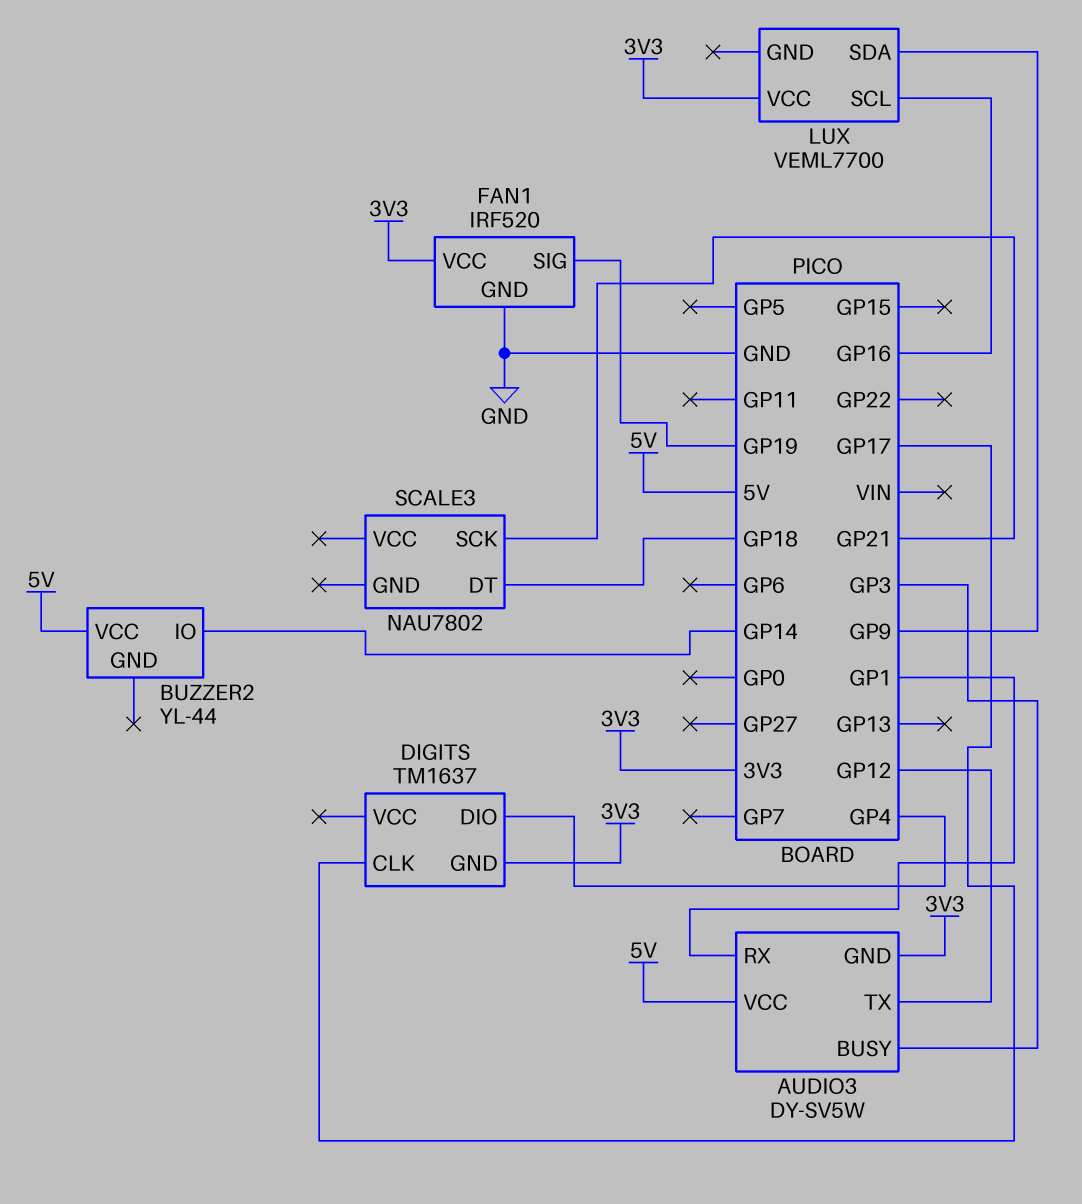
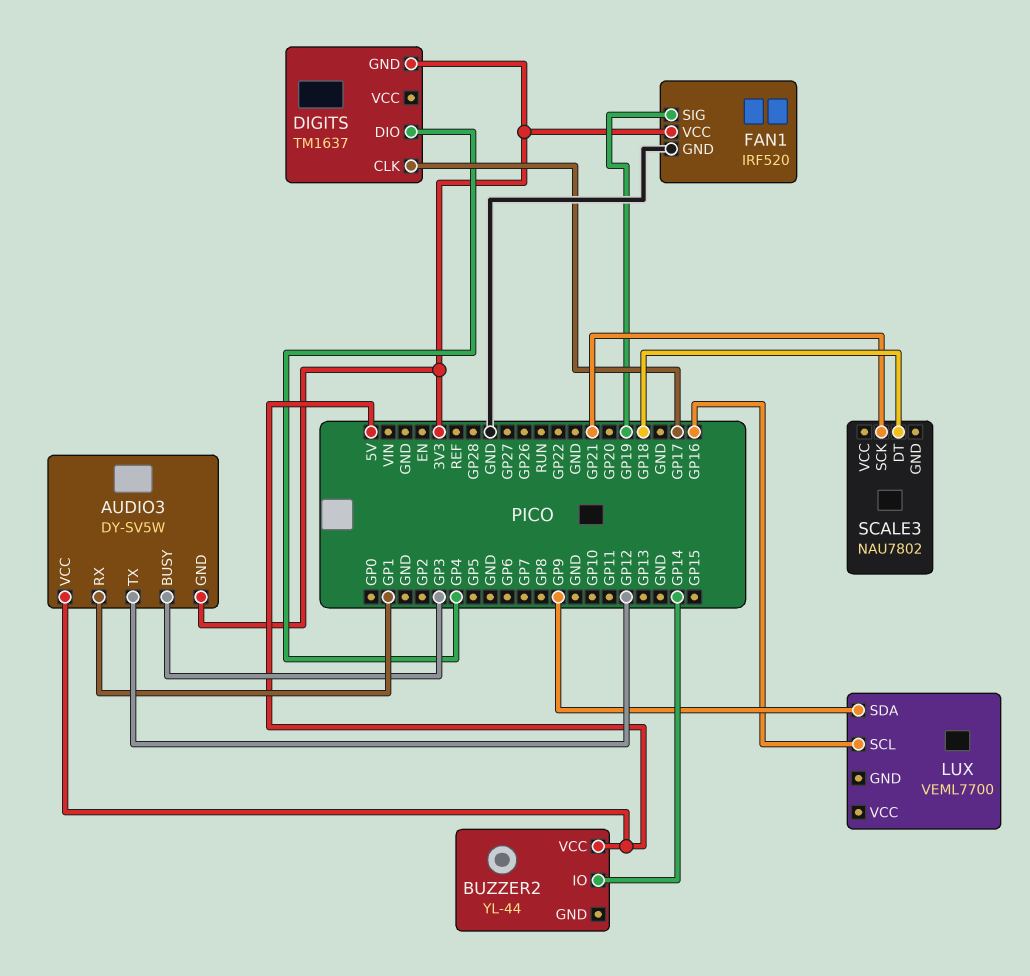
LUX pin VCC: 3V3 -> none

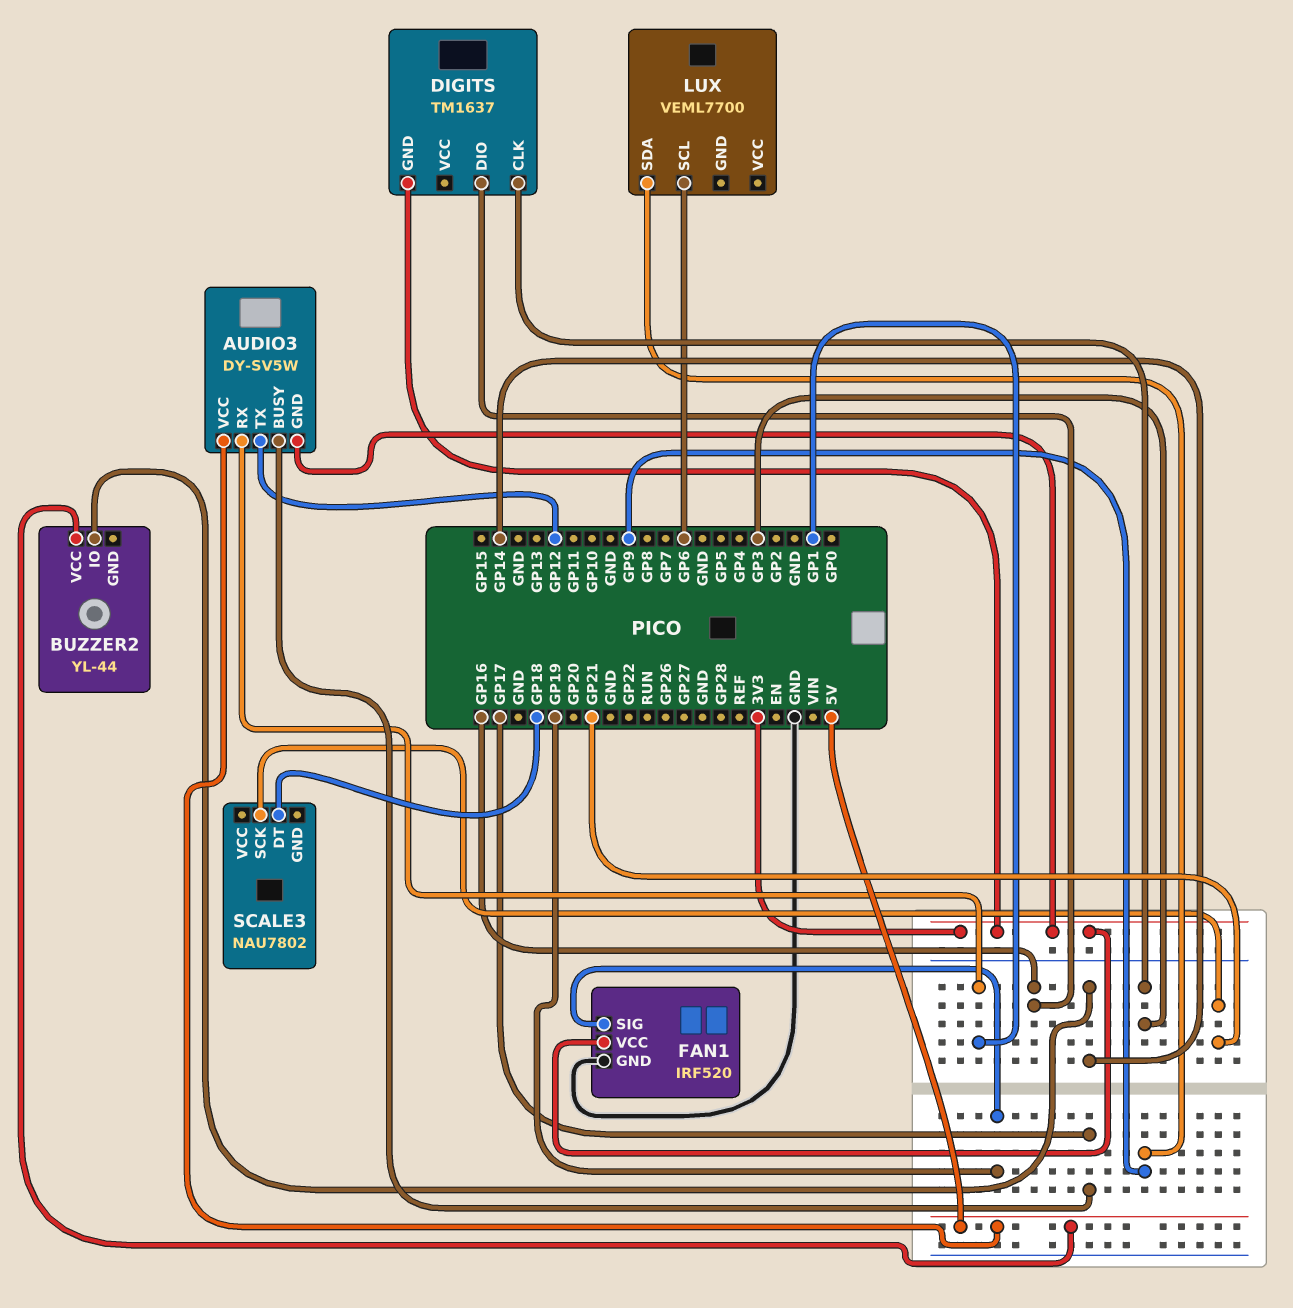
AUDIO3 pin BUSY: GP3 -> GP17
DIGITS pin CLK: GP17 -> GP3
DIGITS pin DIO: GP4 -> GP16
LUX pin SCL: GP16 -> GP6

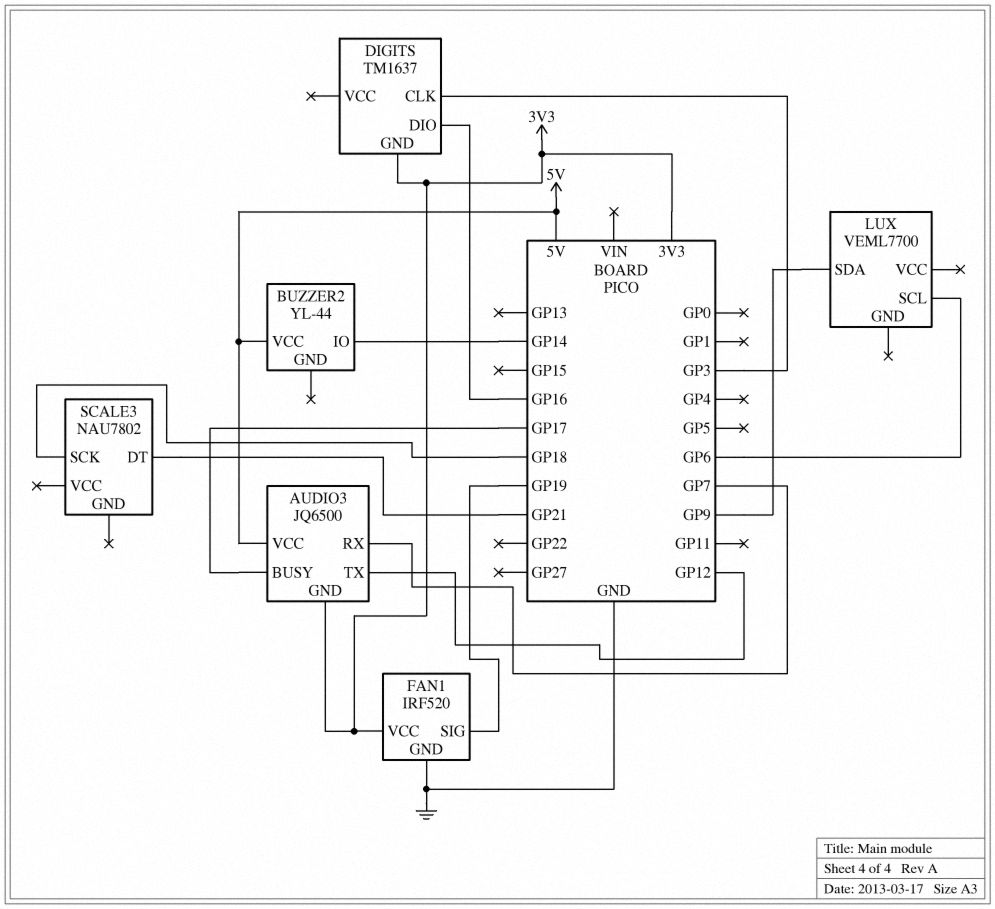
AUDIO3: DY-SV5W -> JQ6500
AUDIO3 pin RX: GP1 -> GP7
SCALE3 pin DT: GP18 -> GP21
SCALE3 pin SCK: GP21 -> GP18

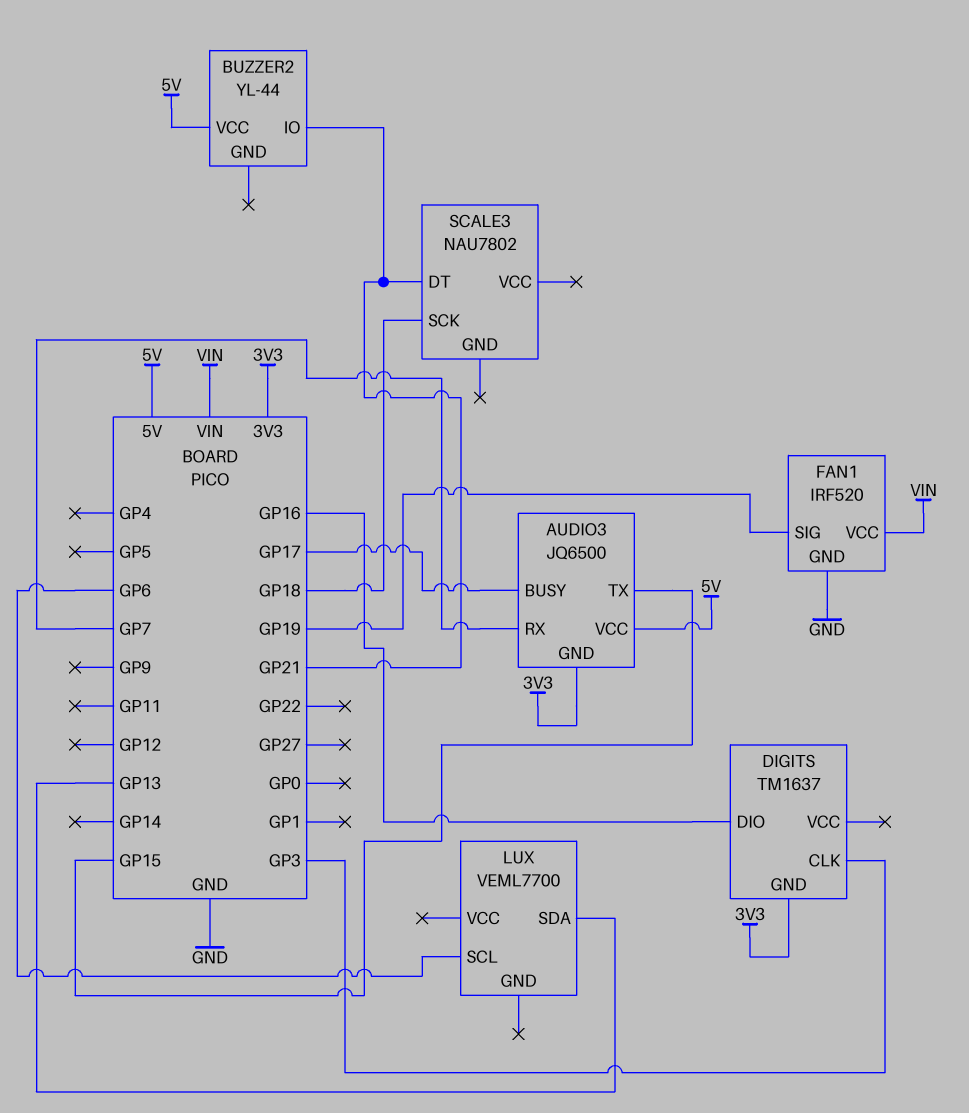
AUDIO3 pin TX: GP12 -> GP15
BUZZER2 pin IO: GP14 -> GP21
FAN1 pin VCC: 3V3 -> VIN
LUX pin SDA: GP9 -> GP13

